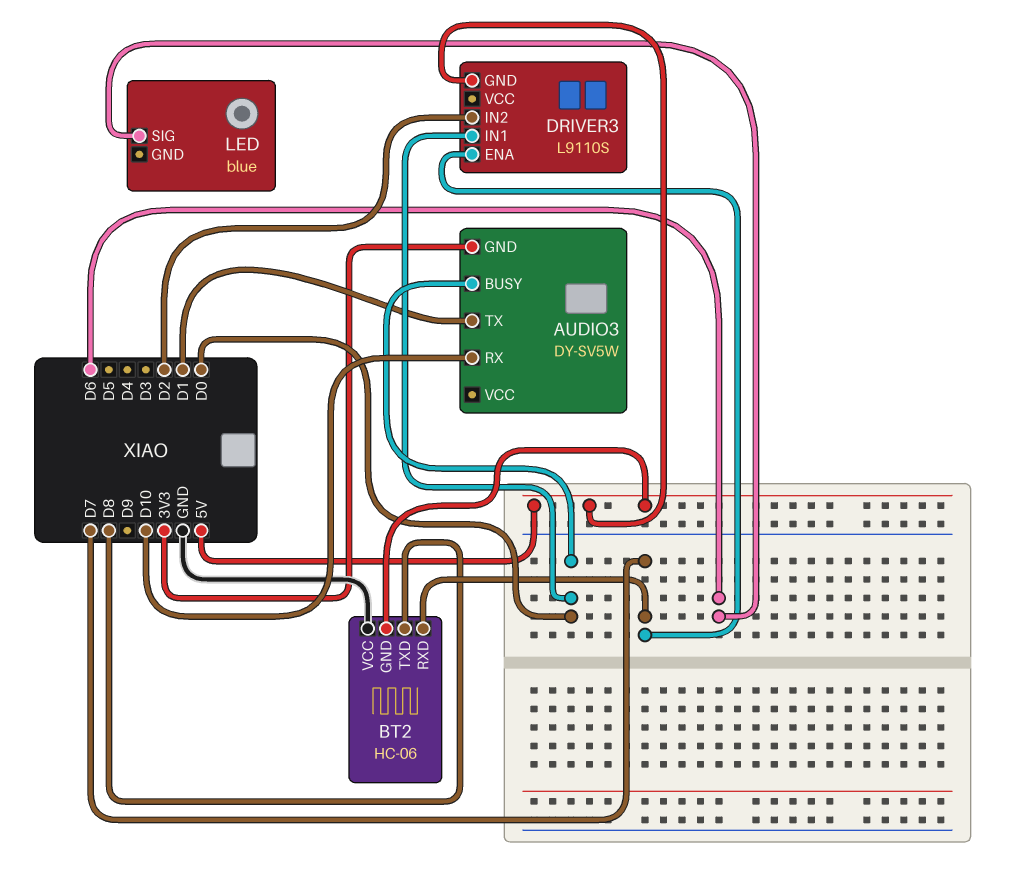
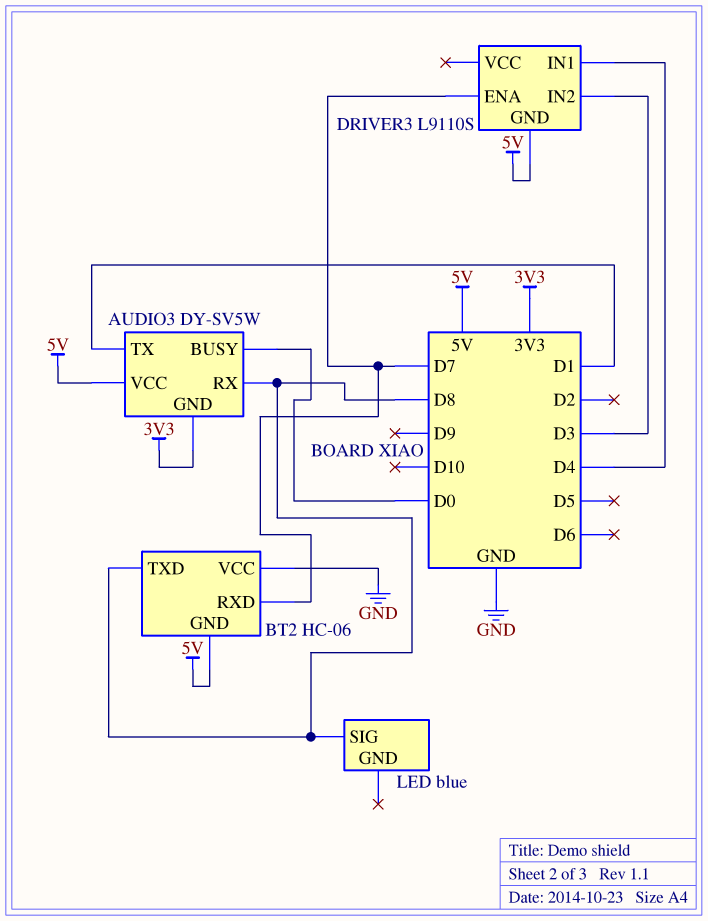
AUDIO3 pin RX: D10 -> D8
AUDIO3 pin VCC: none -> 5V
DRIVER3 pin IN1: D0 -> D4
DRIVER3 pin IN2: D2 -> D3
LED pin SIG: D6 -> D8

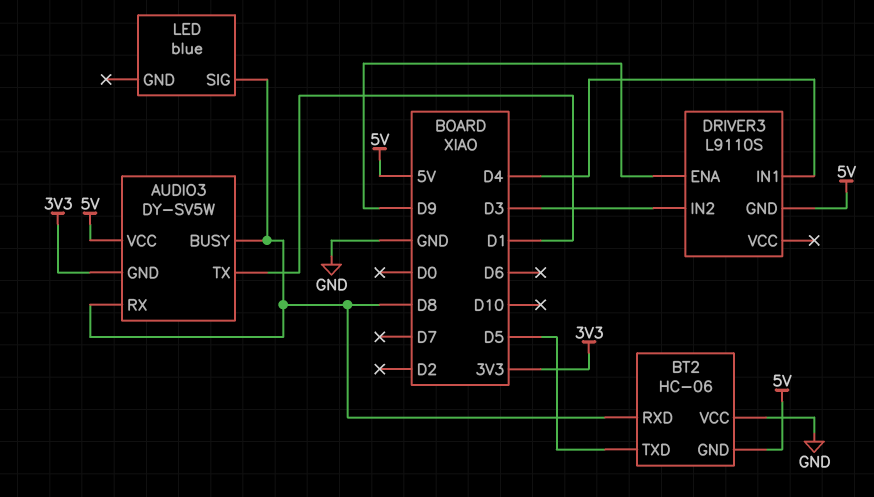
AUDIO3 pin BUSY: D0 -> D8
BT2 pin RXD: D7 -> D8
BT2 pin TXD: D8 -> D5
DRIVER3 pin ENA: D7 -> D9

